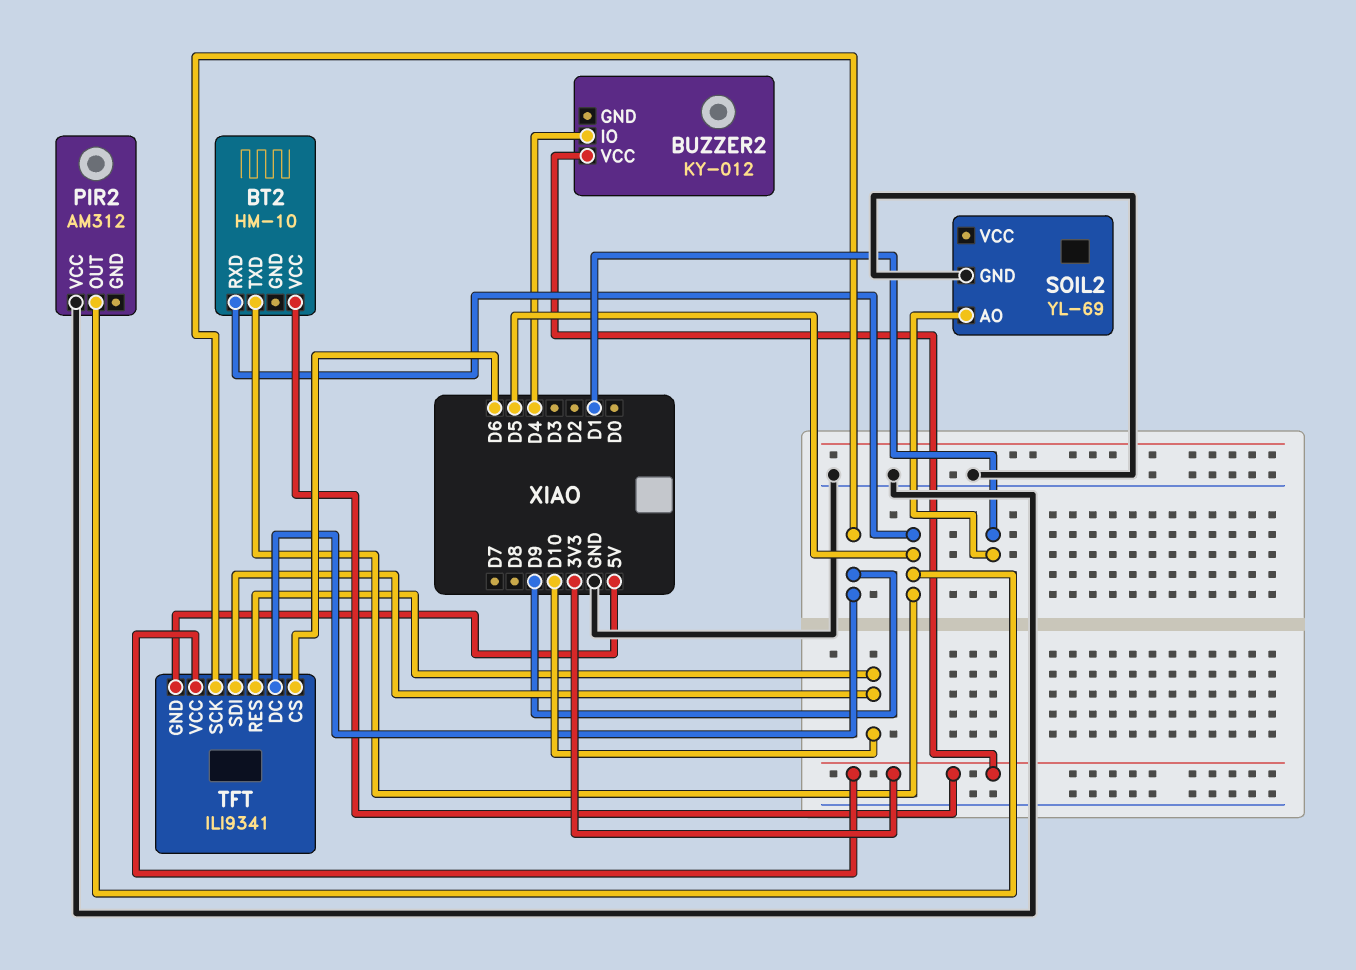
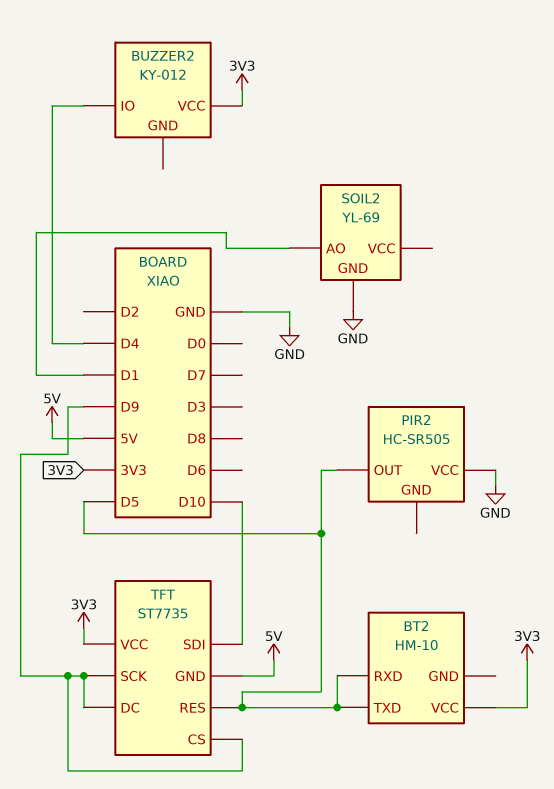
PIR2: AM312 -> HC-SR505
TFT: ILI9341 -> ST7735
TFT pin CS: D6 -> D9
TFT pin RES: D10 -> D5

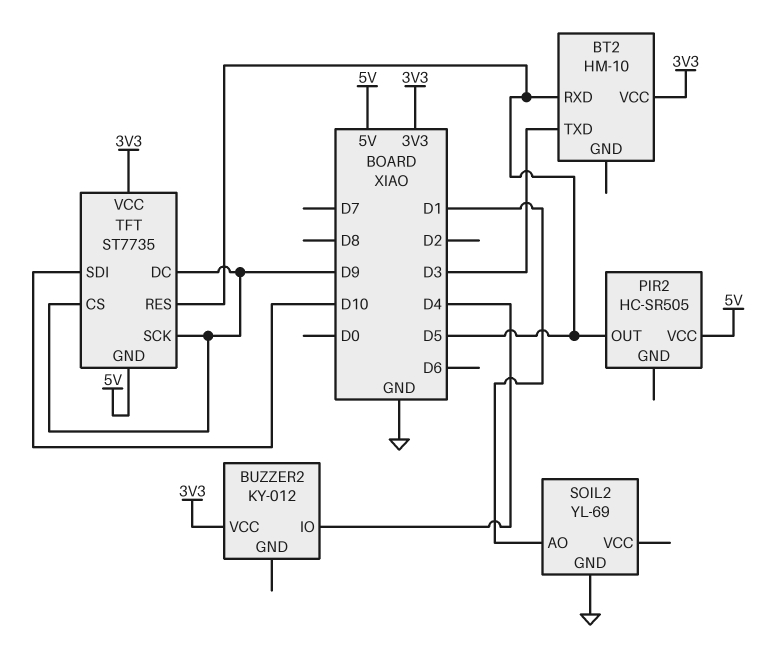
BT2 pin TXD: D5 -> D3
PIR2 pin VCC: GND -> 5V

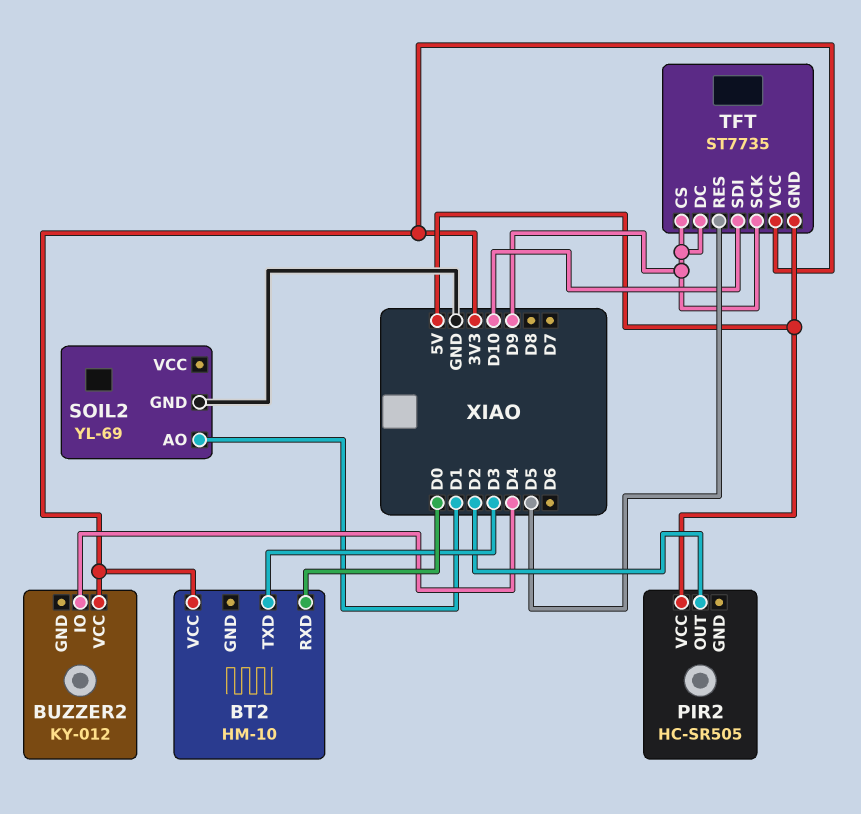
BT2 pin RXD: D5 -> D0
PIR2 pin OUT: D5 -> D2

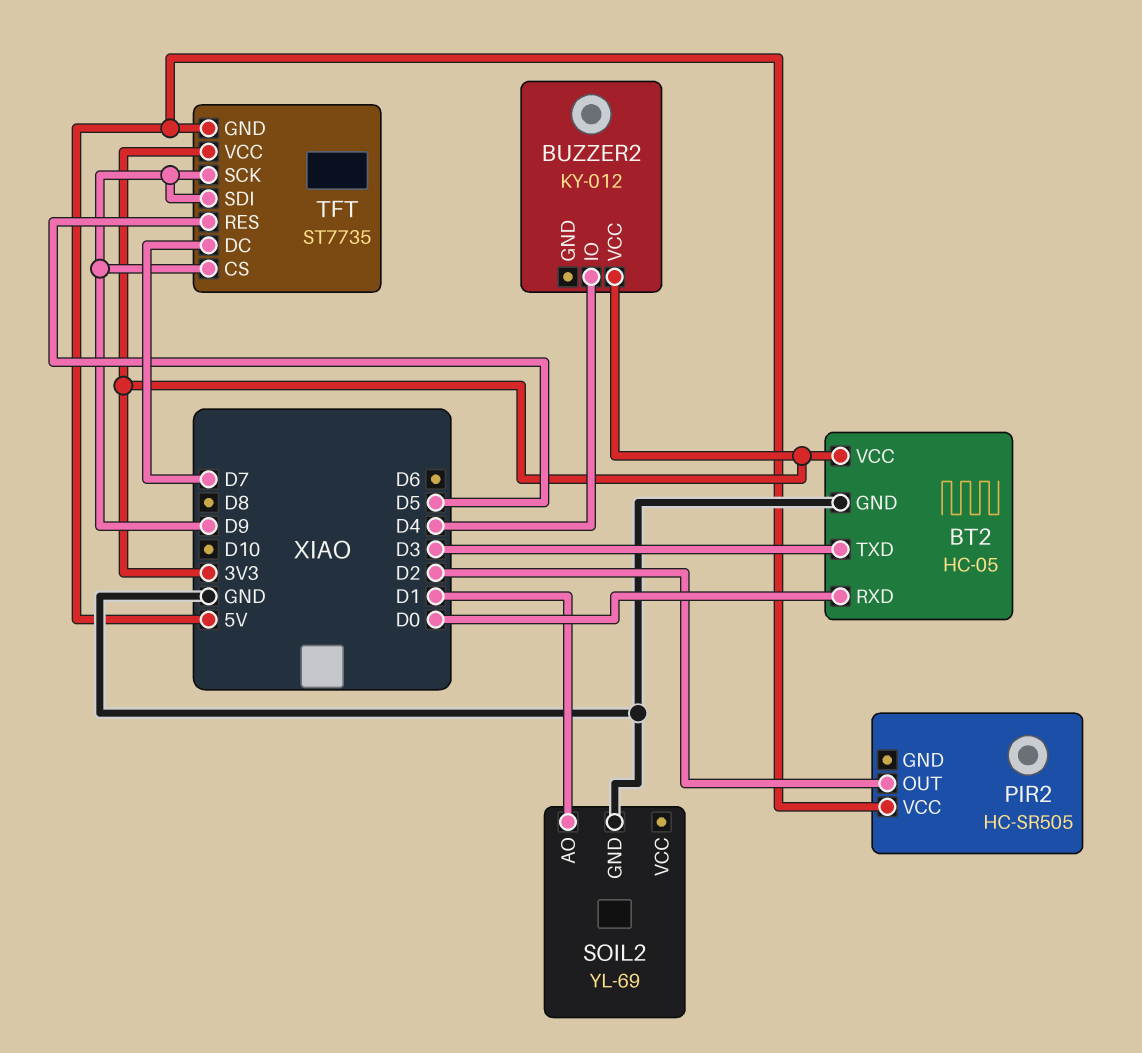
BT2: HM-10 -> HC-05
BT2 pin GND: none -> GND
TFT pin DC: D9 -> D7
TFT pin SDI: D10 -> D9

